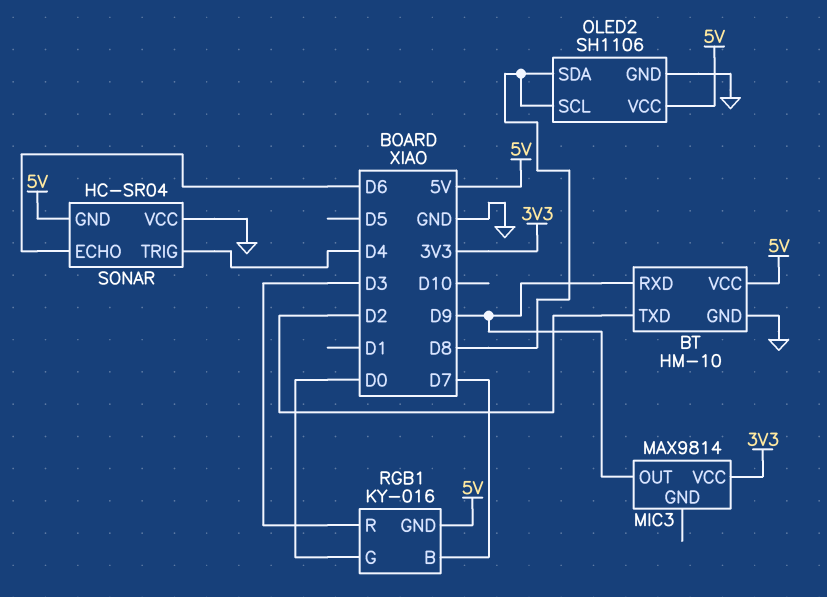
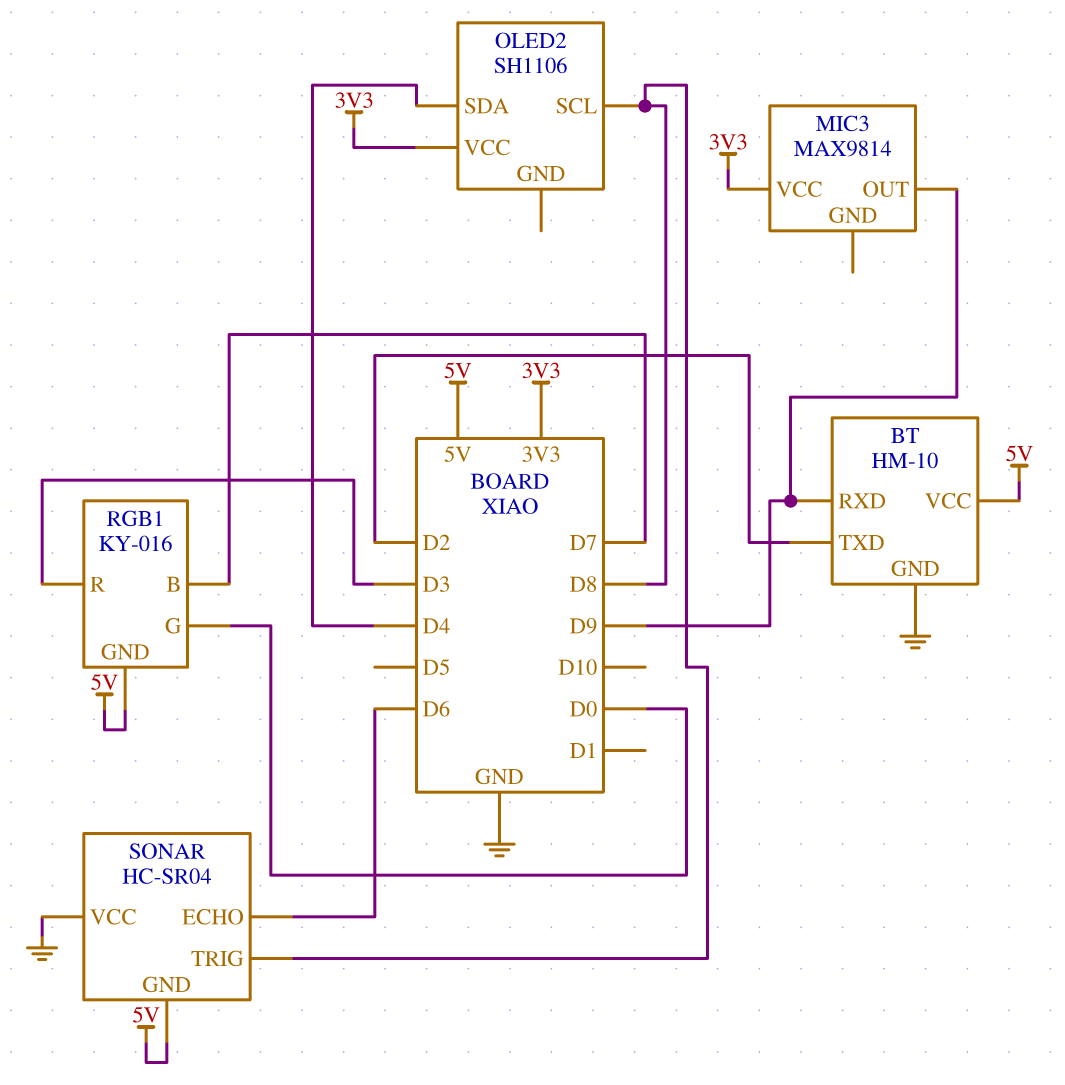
OLED2 pin GND: GND -> none
OLED2 pin SDA: D8 -> D4
OLED2 pin VCC: 5V -> 3V3
SONAR pin TRIG: D4 -> D8

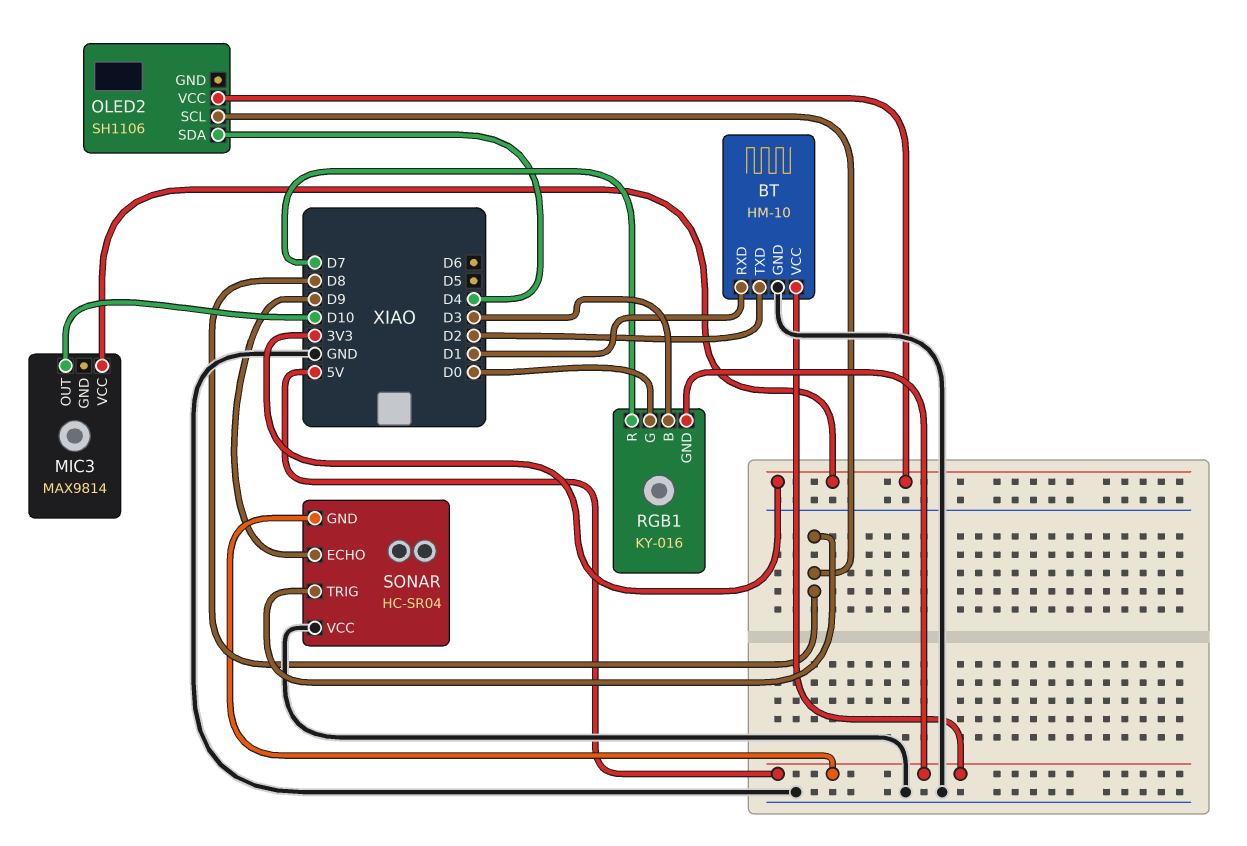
BT pin RXD: D9 -> D1
MIC3 pin OUT: D9 -> D10
RGB1 pin B: D7 -> D3
RGB1 pin R: D3 -> D7
SONAR pin ECHO: D6 -> D9

